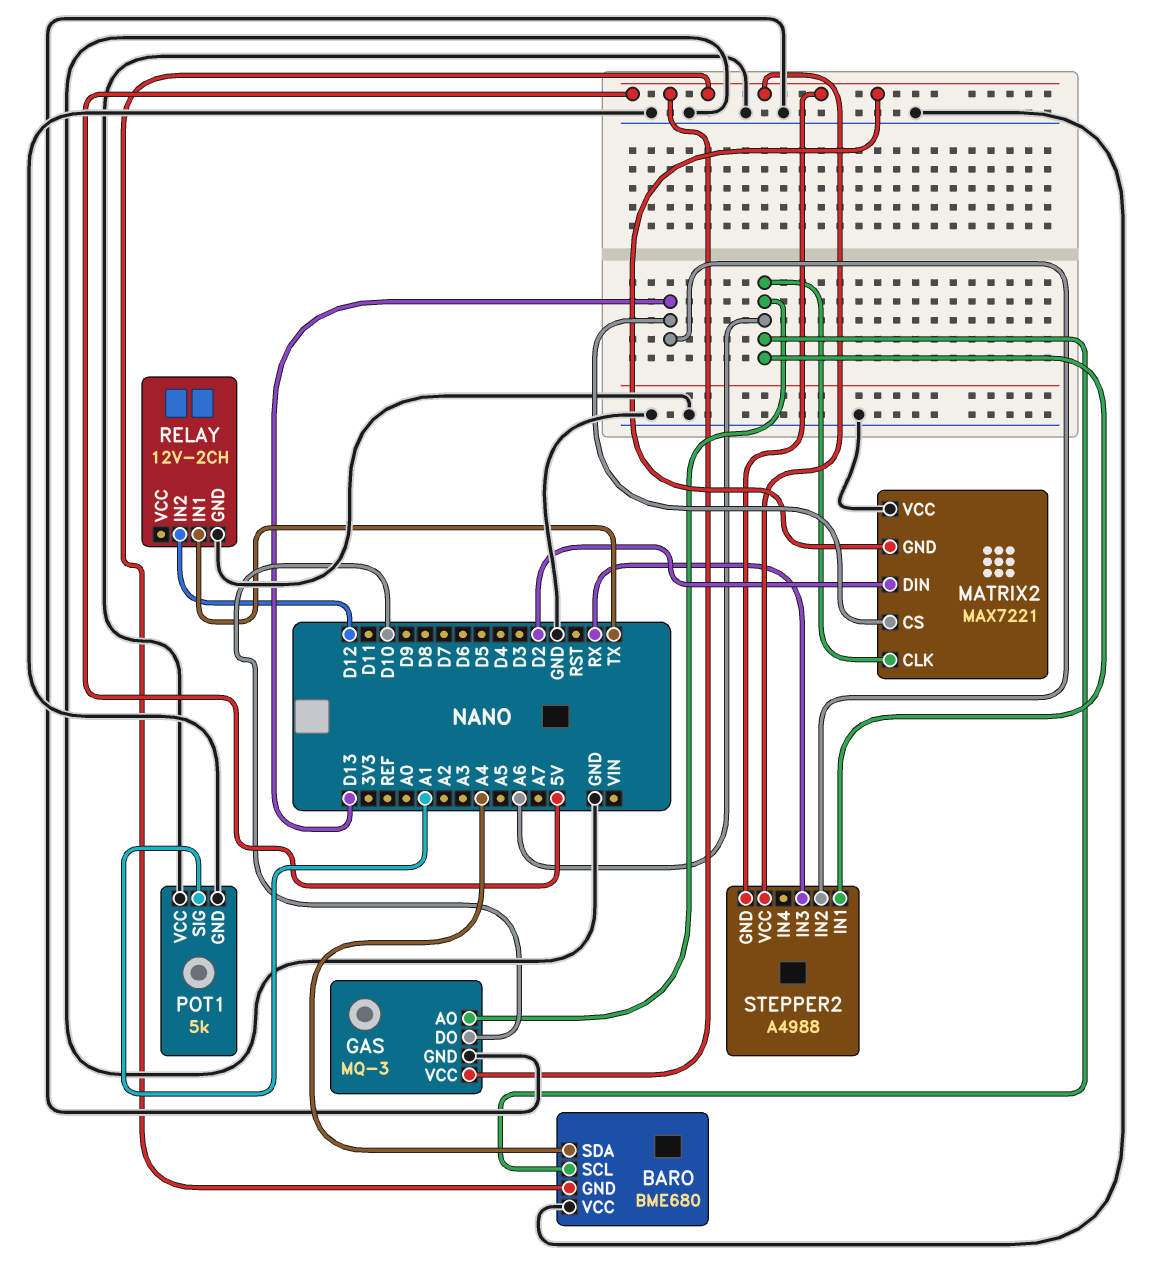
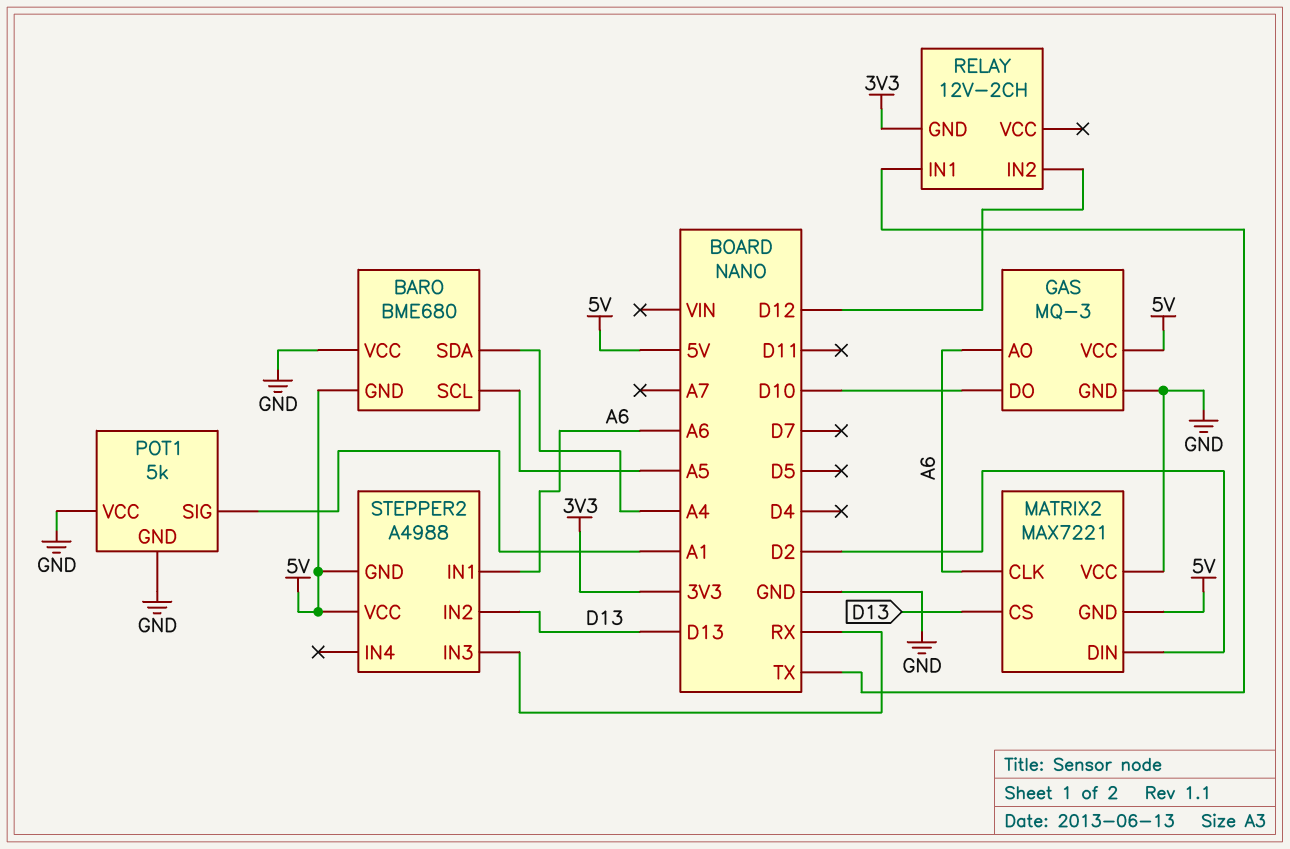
BARO pin SCL: A6 -> A5
RELAY pin GND: GND -> 3V3

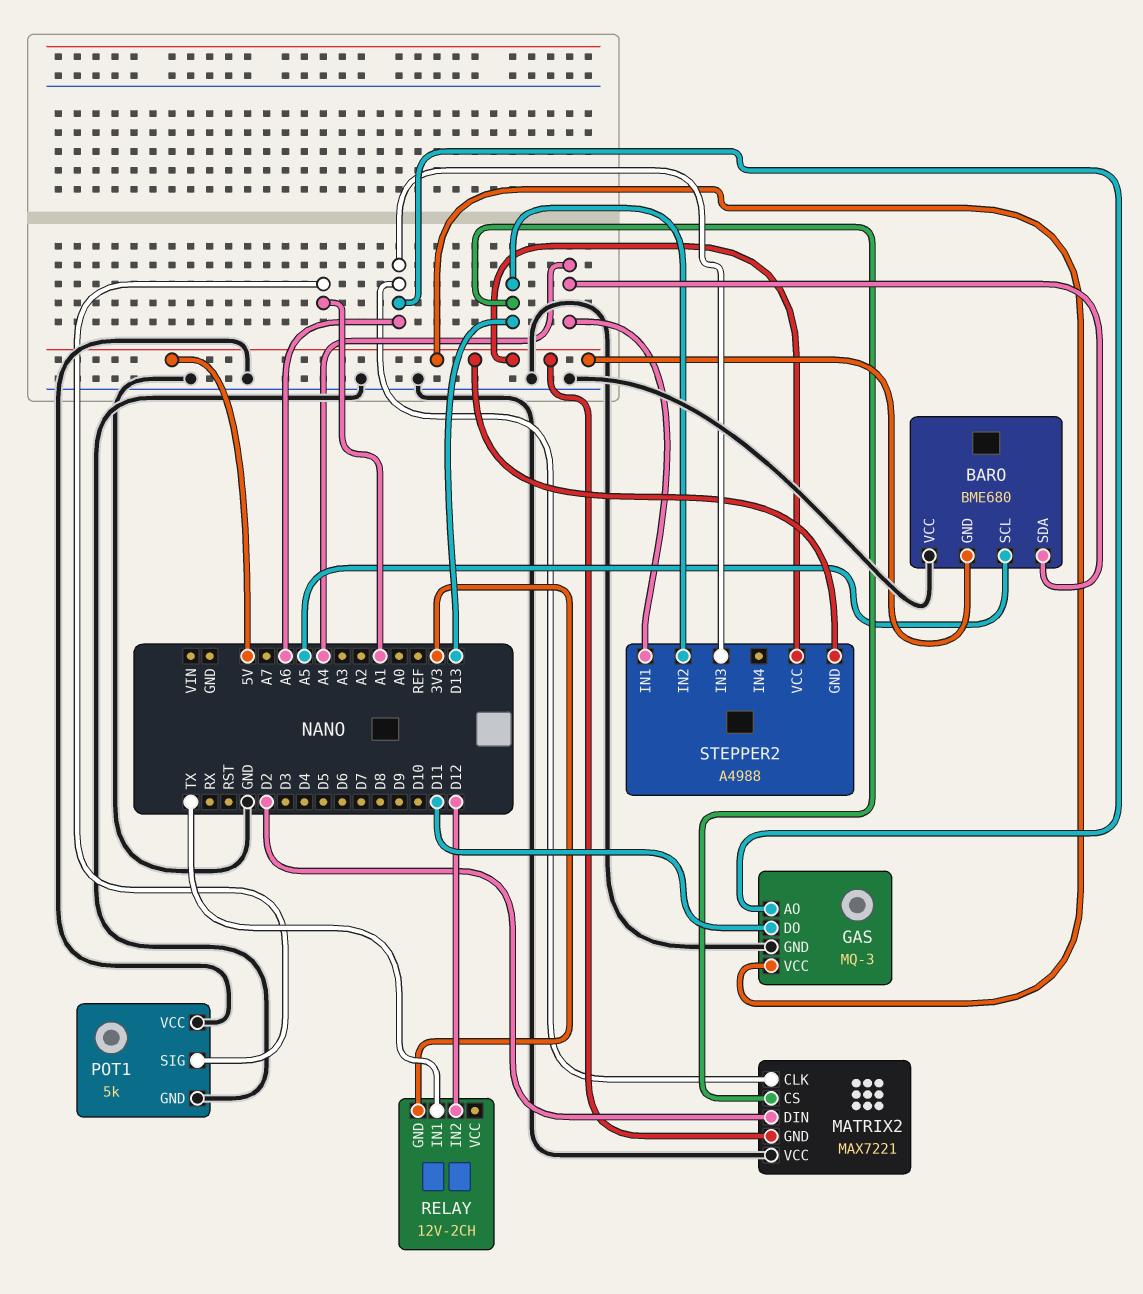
GAS pin DO: D10 -> D11
STEPPER2 pin IN1: A6 -> A4
STEPPER2 pin IN3: RX -> A6

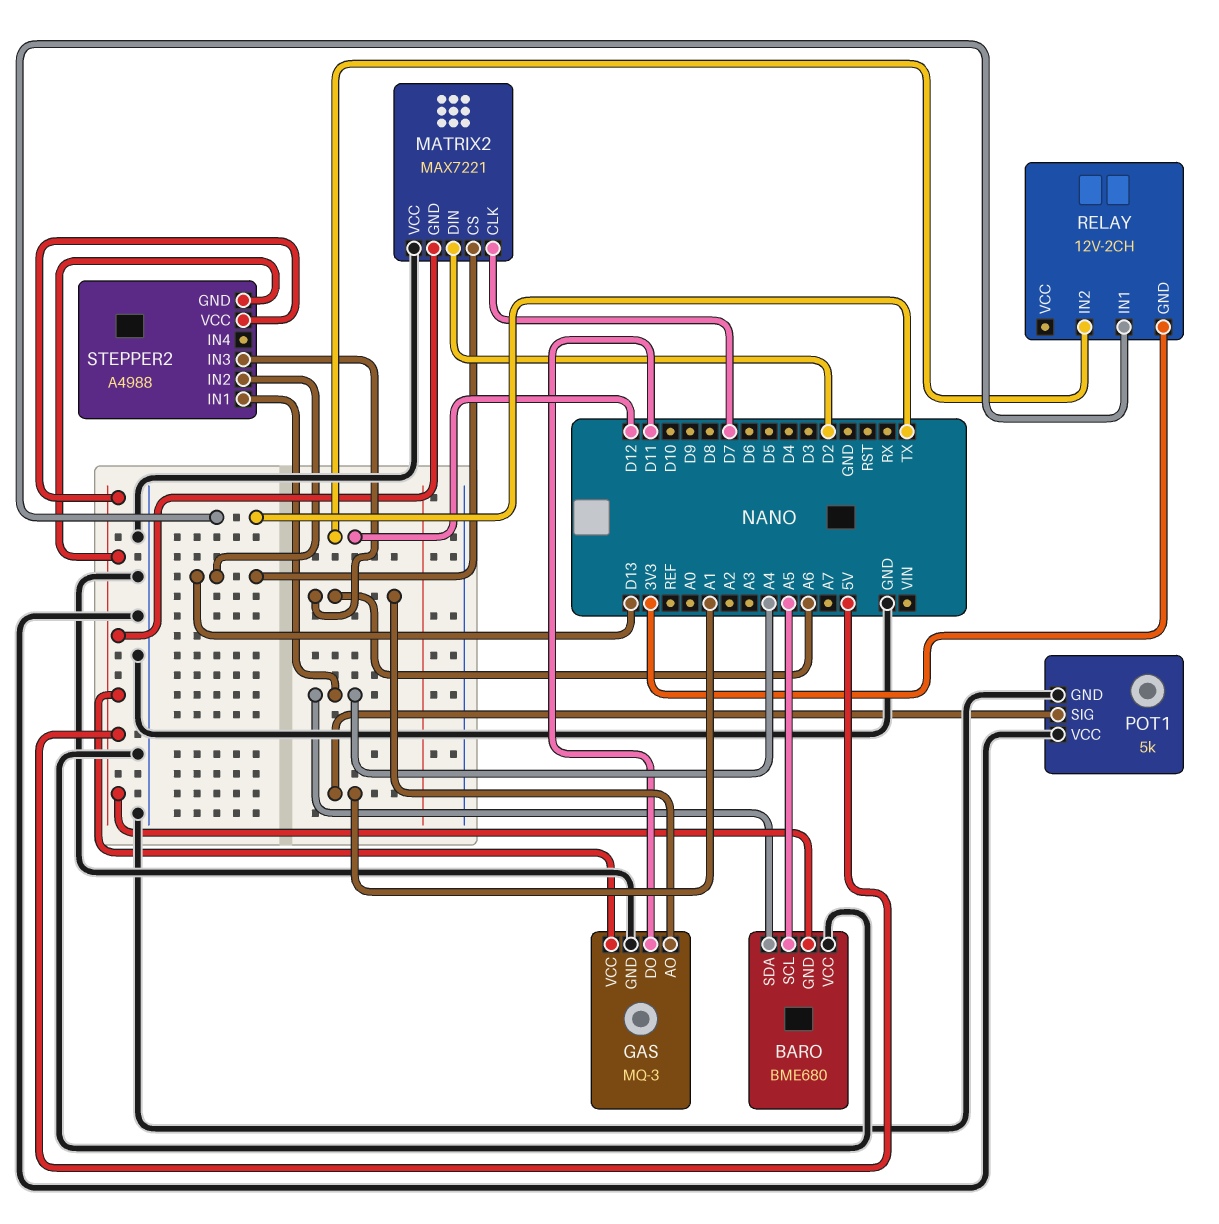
MATRIX2 pin CLK: A6 -> D7

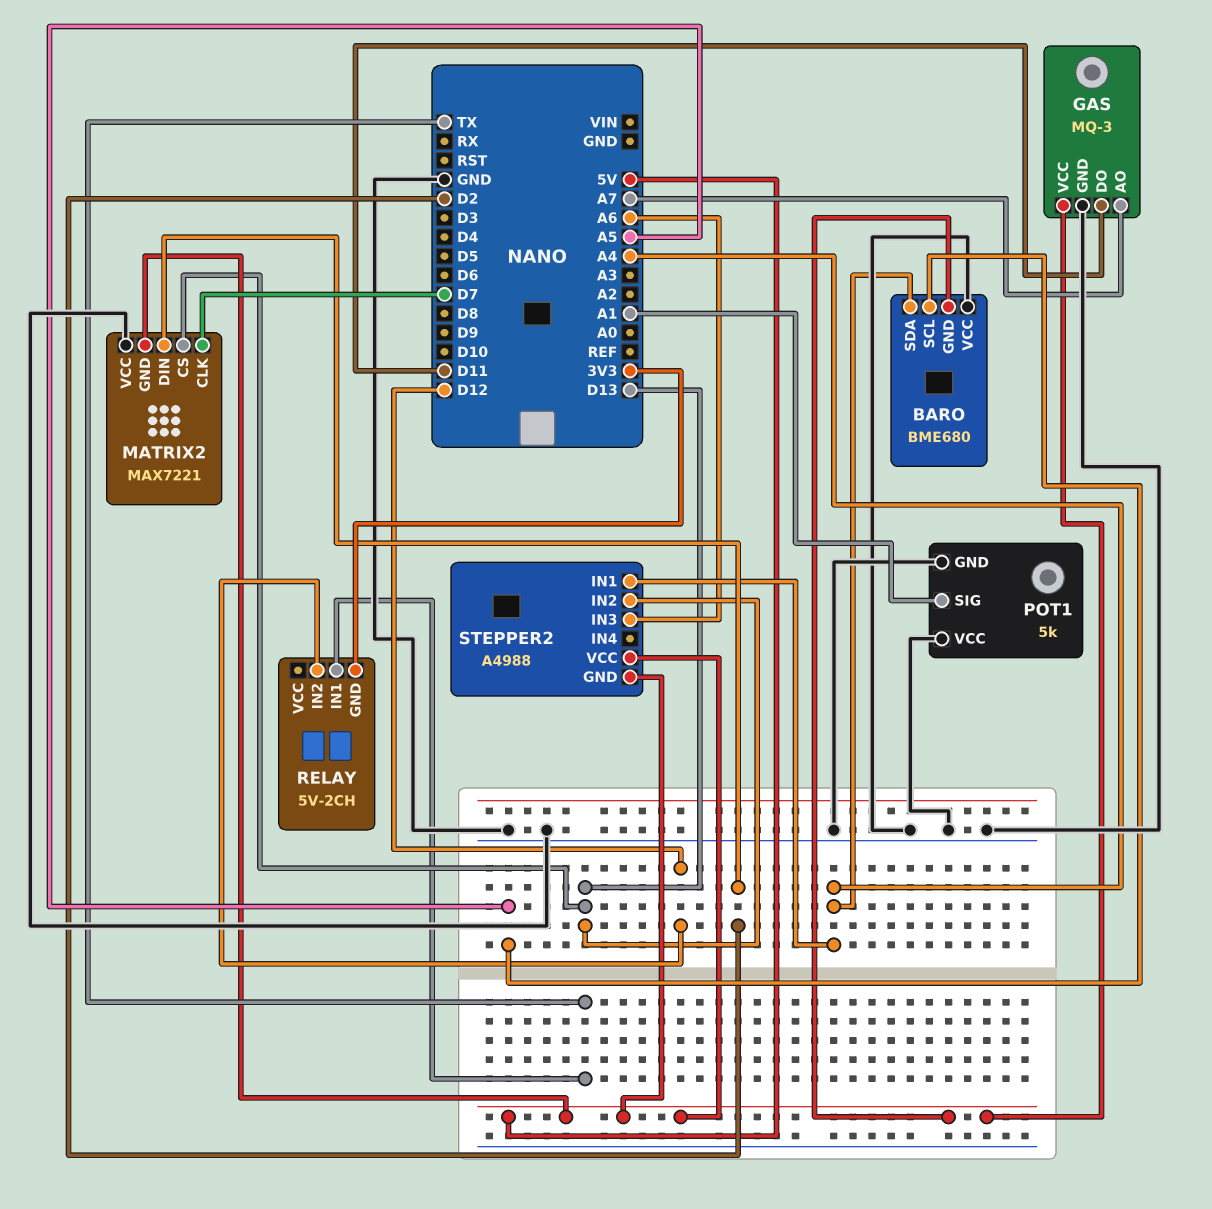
GAS pin AO: A6 -> A7
RELAY: 12V-2CH -> 5V-2CH

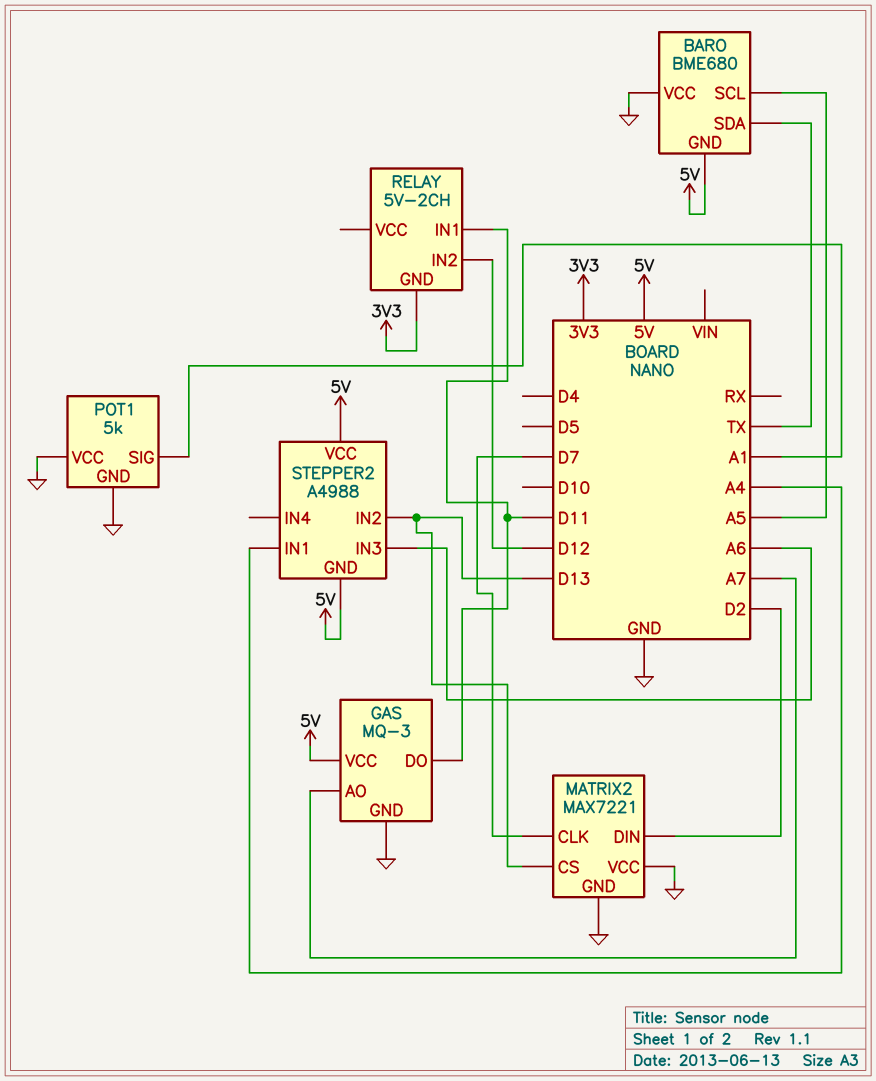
BARO pin SDA: A4 -> TX
MATRIX2 pin GND: 5V -> GND
RELAY pin IN1: TX -> D11

